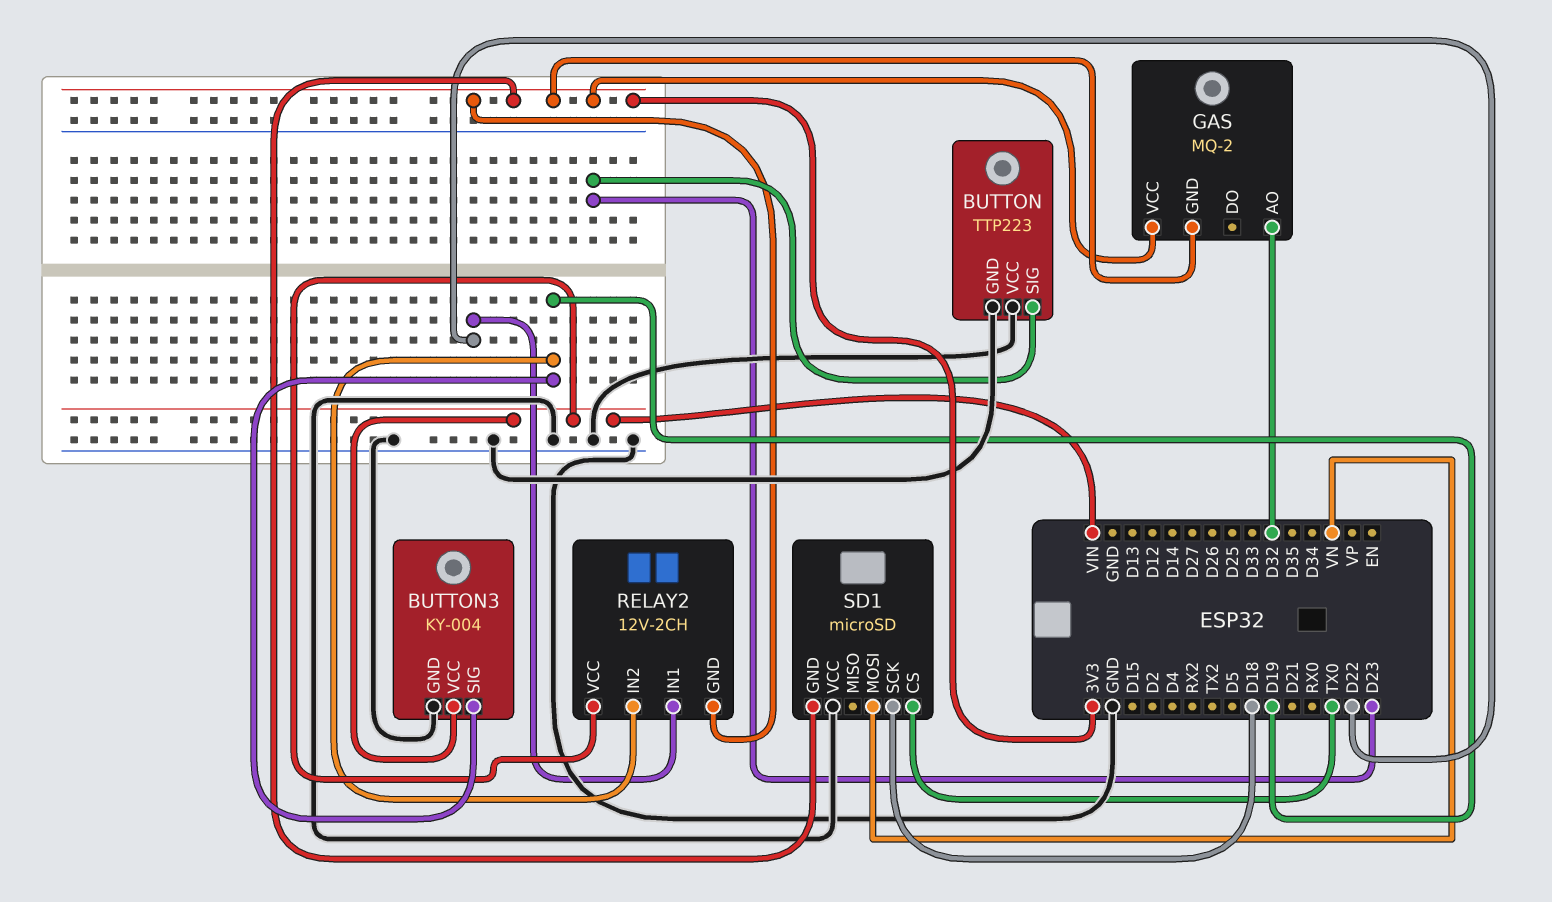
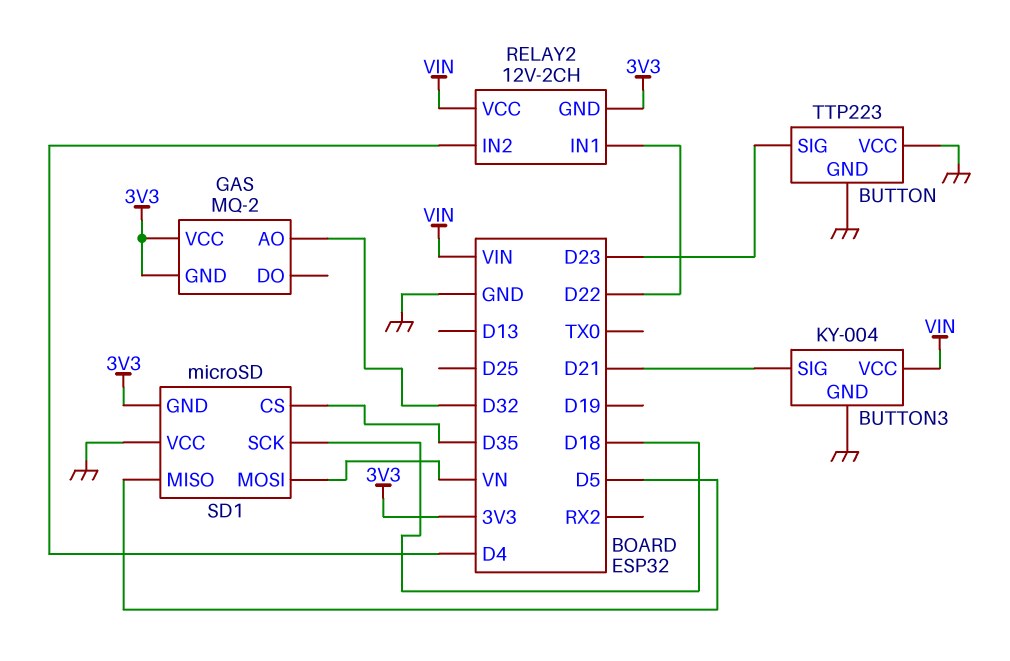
BUTTON3 pin SIG: D19 -> D21
RELAY2 pin IN2: D19 -> D4
SD1 pin CS: TX0 -> D35
SD1 pin MISO: none -> D5

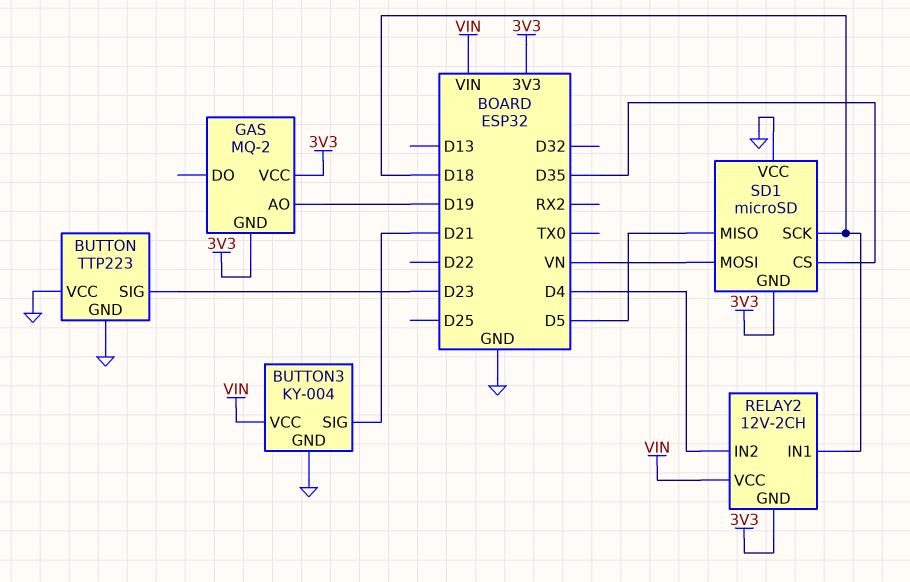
GAS pin AO: D32 -> D19
RELAY2 pin IN1: D22 -> D18

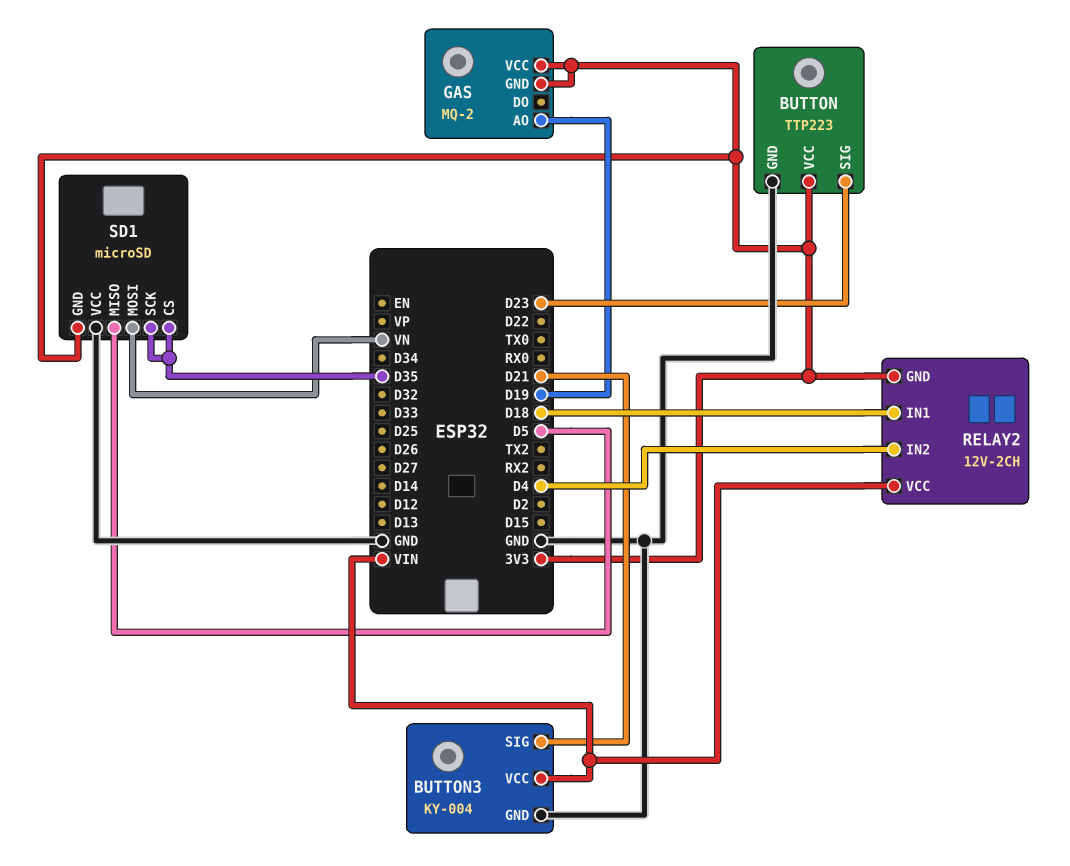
BUTTON pin VCC: GND -> 3V3
SD1 pin SCK: D18 -> D35

